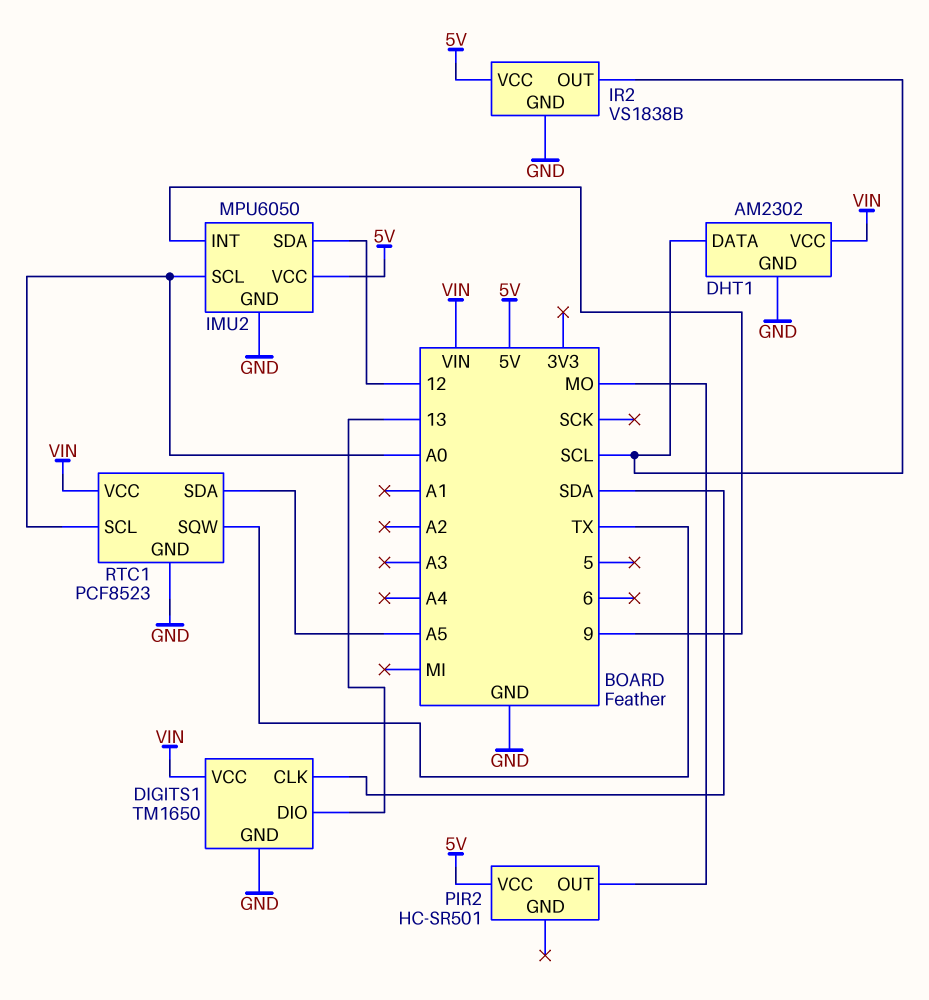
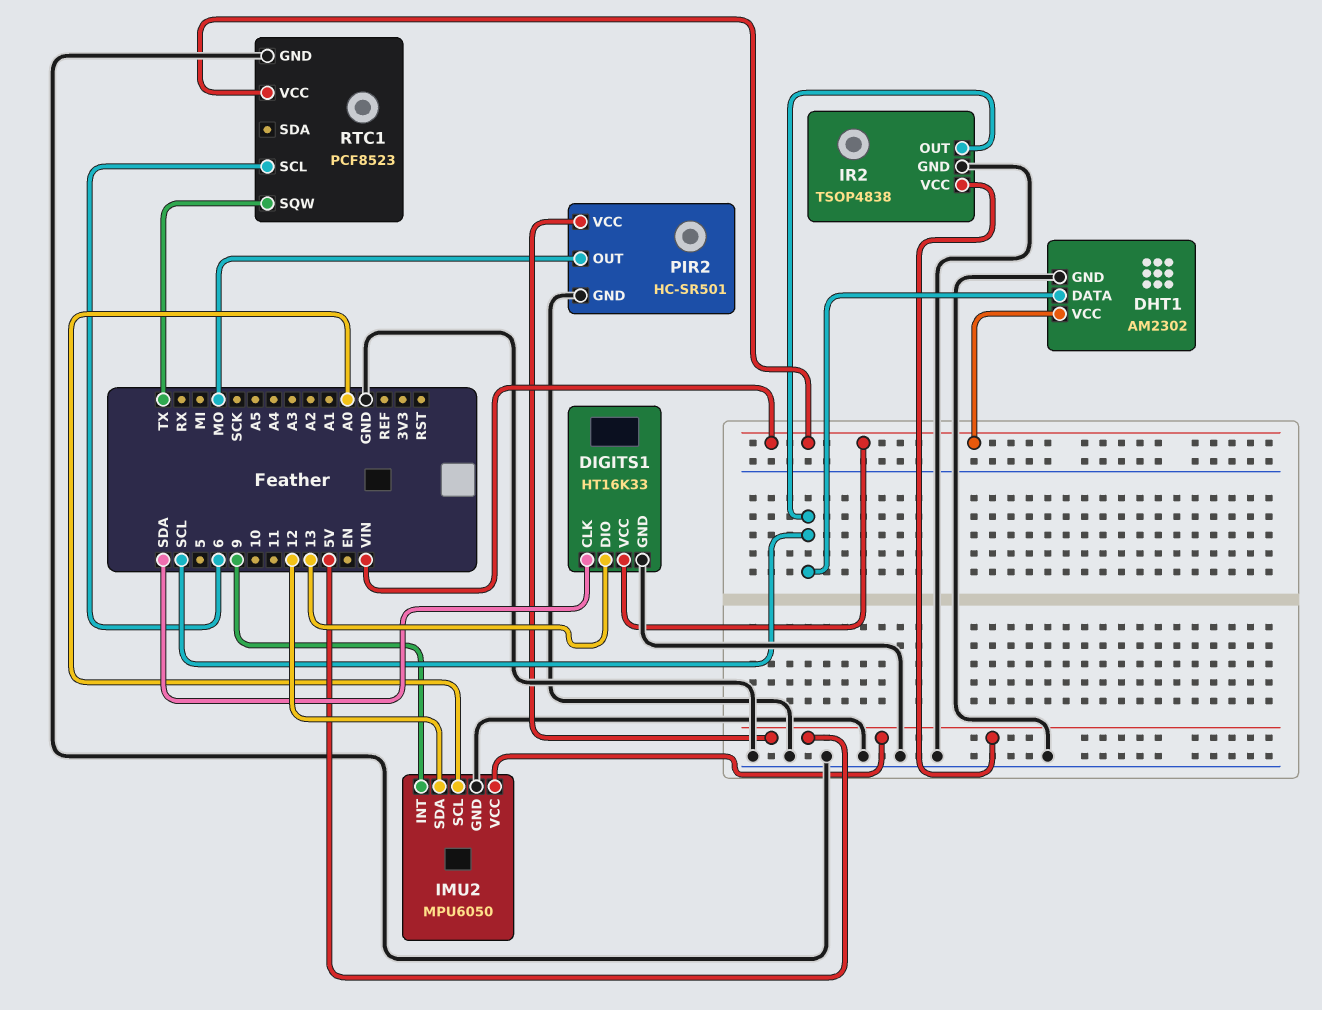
DIGITS1: TM1650 -> HT16K33
IR2: VS1838B -> TSOP4838
PIR2 pin GND: none -> GND
RTC1 pin SCL: A0 -> 6
RTC1 pin SDA: A5 -> none

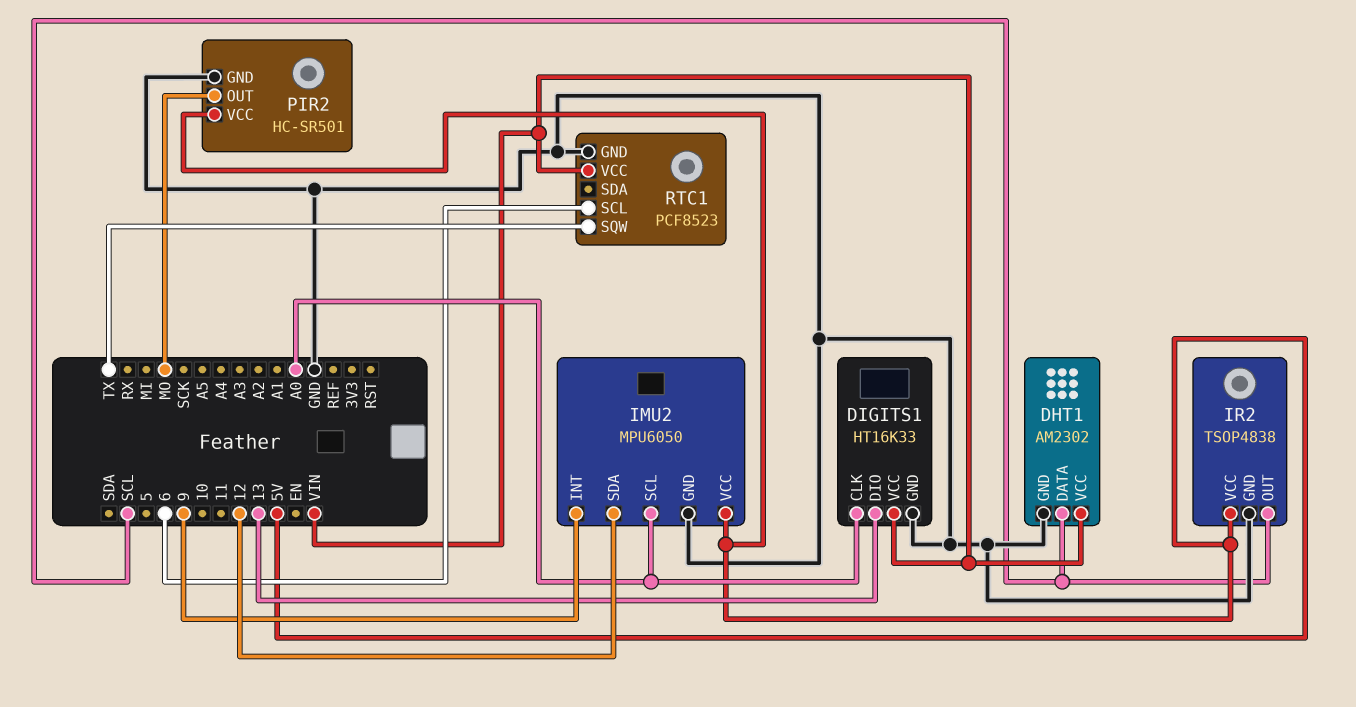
DIGITS1 pin CLK: SDA -> A0

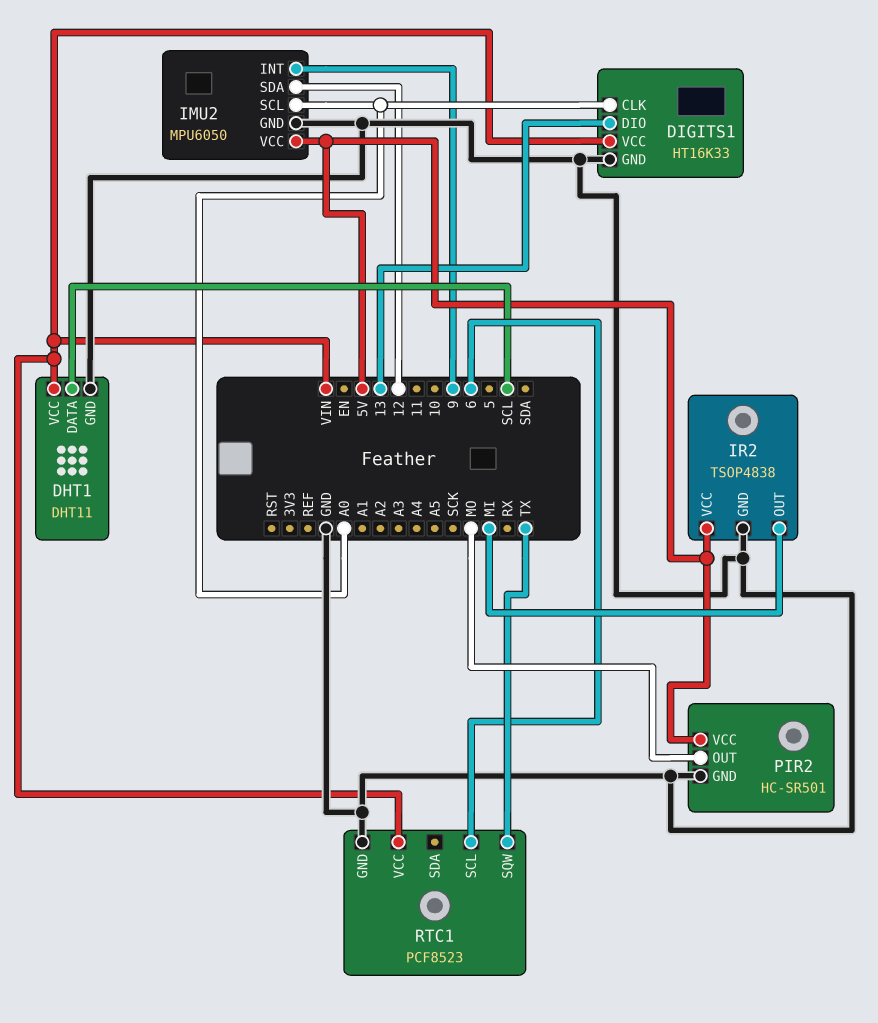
DHT1: AM2302 -> DHT11
IR2 pin OUT: SCL -> MI

